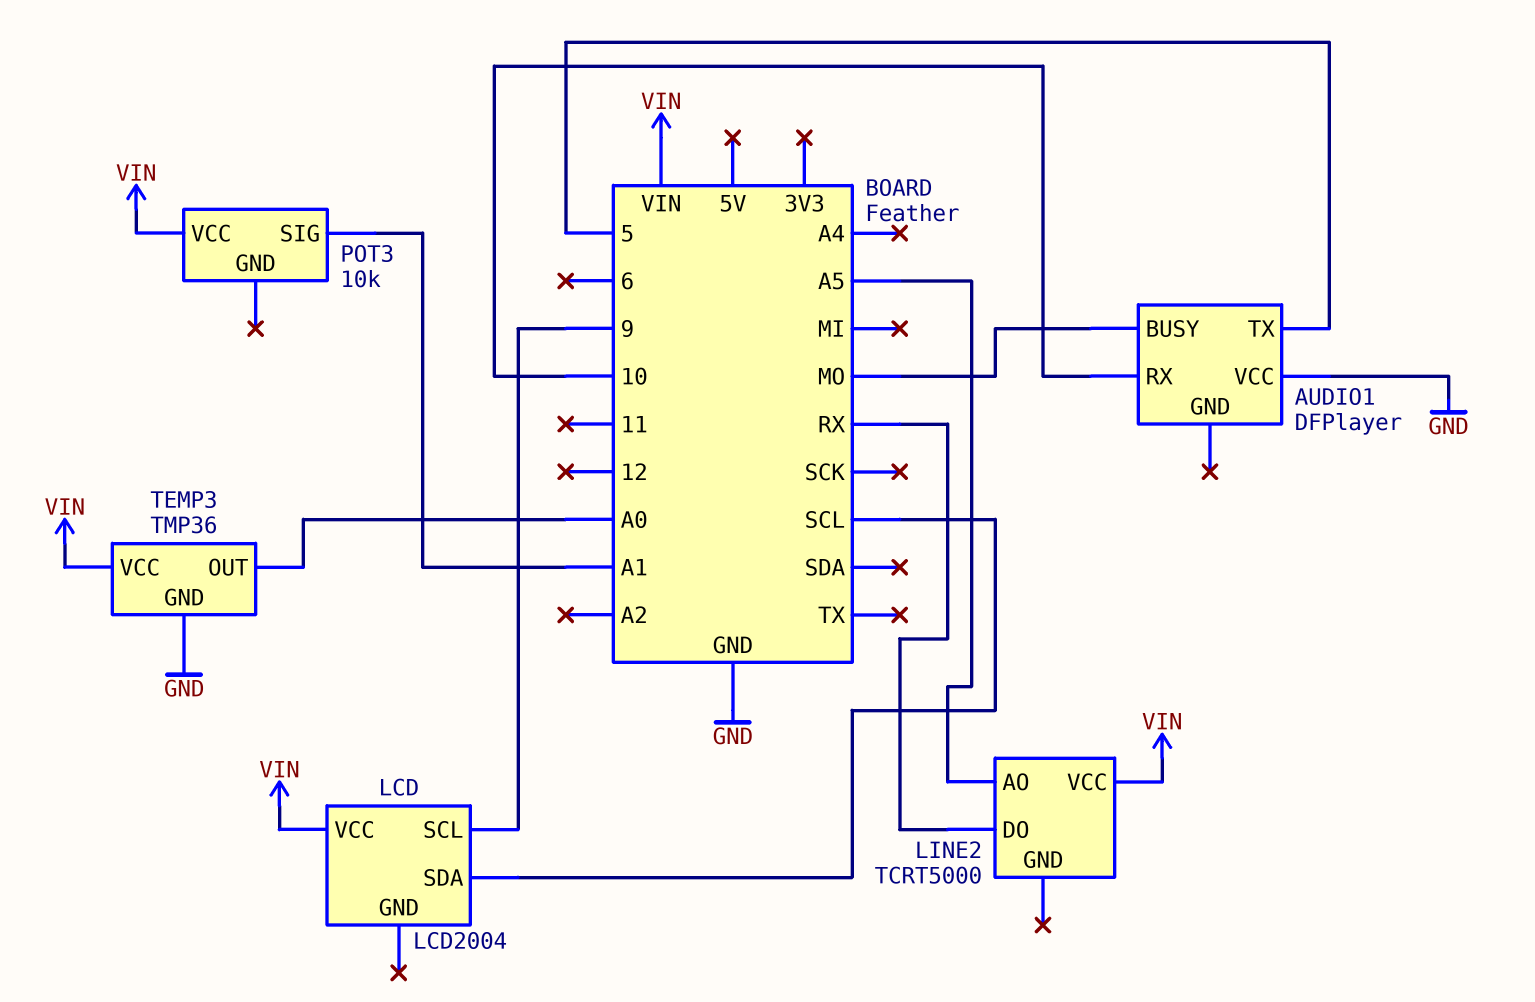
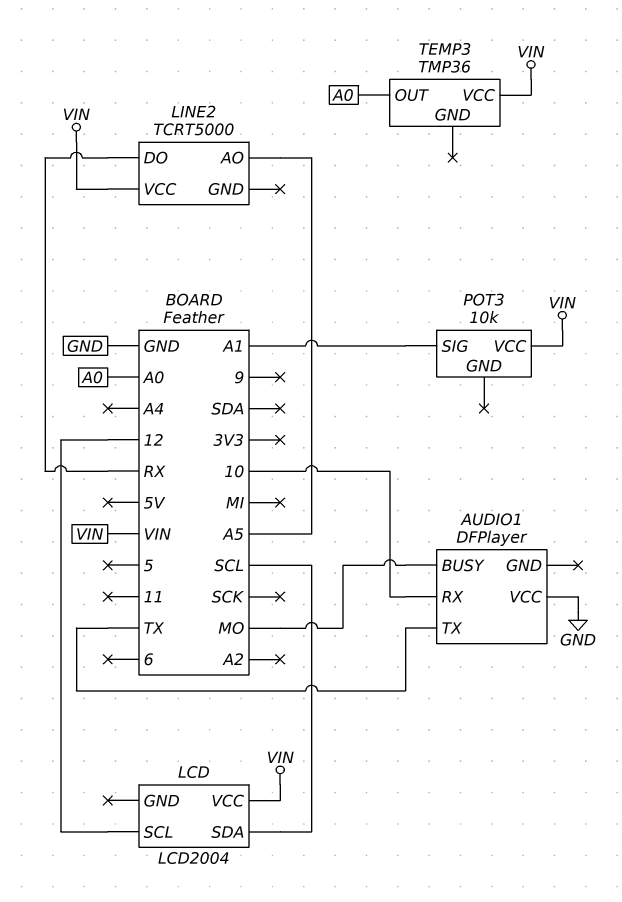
AUDIO1 pin TX: 5 -> TX
LCD pin SCL: 9 -> 12
TEMP3 pin GND: GND -> none

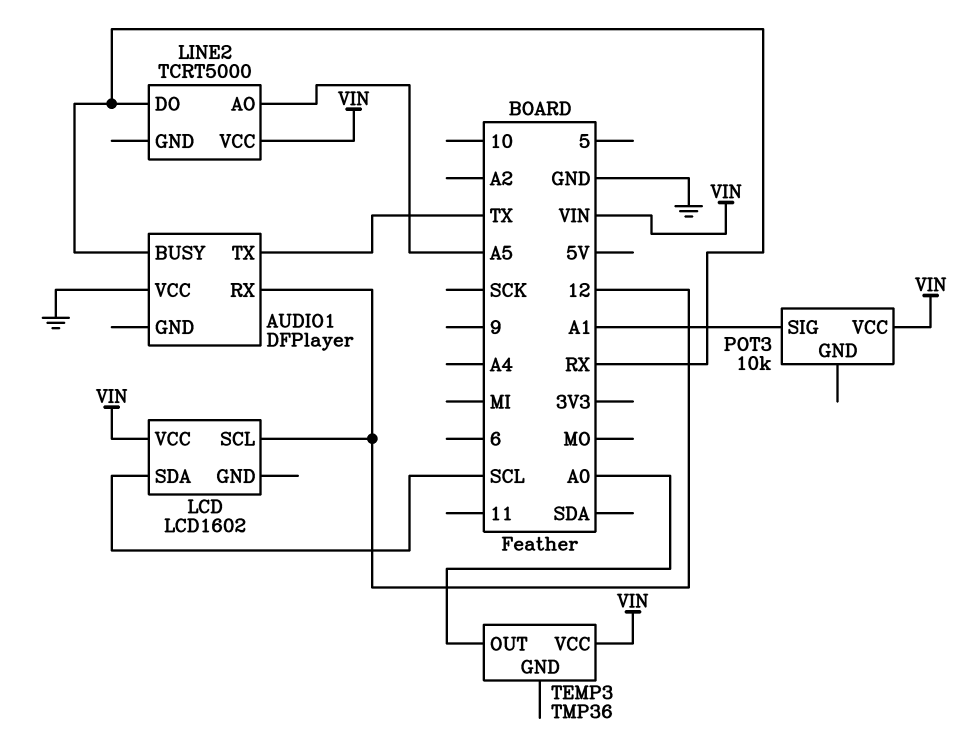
AUDIO1 pin BUSY: MO -> RX
AUDIO1 pin RX: 10 -> 12
LCD: LCD2004 -> LCD1602

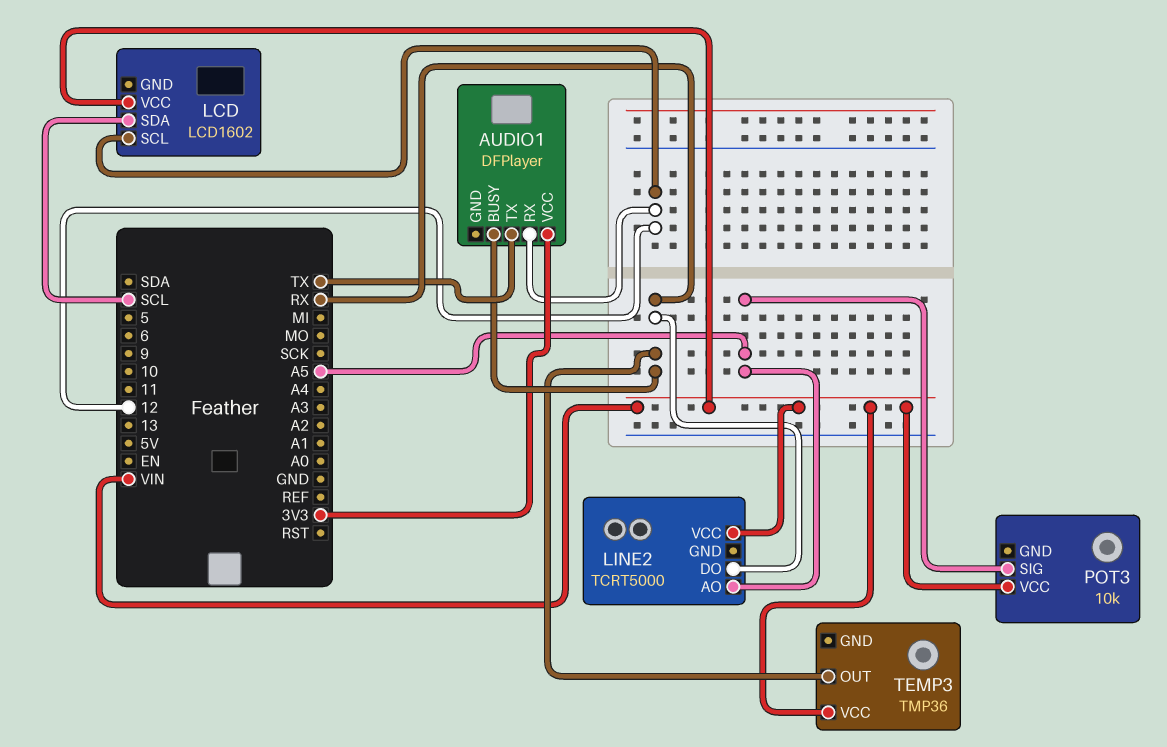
AUDIO1 pin VCC: GND -> 3V3
POT3 pin SIG: A1 -> A5
TEMP3 pin OUT: A0 -> RX

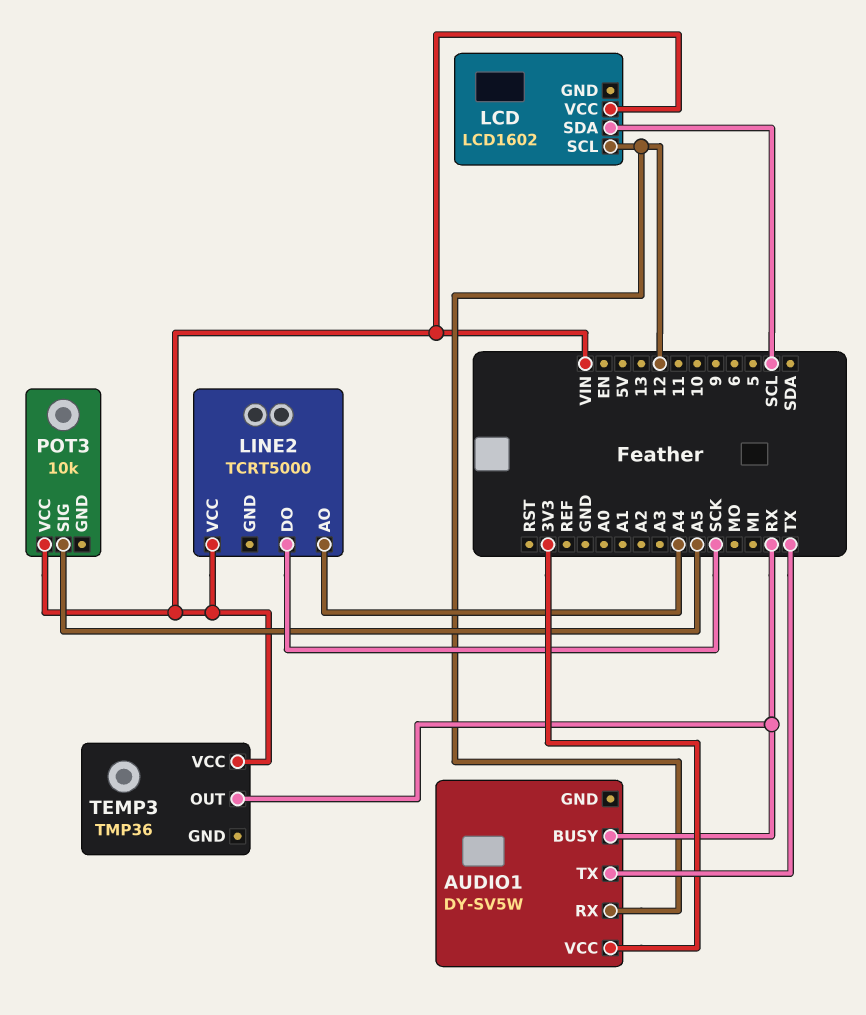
AUDIO1: DFPlayer -> DY-SV5W
LINE2 pin AO: A5 -> A4
LINE2 pin DO: RX -> SCK

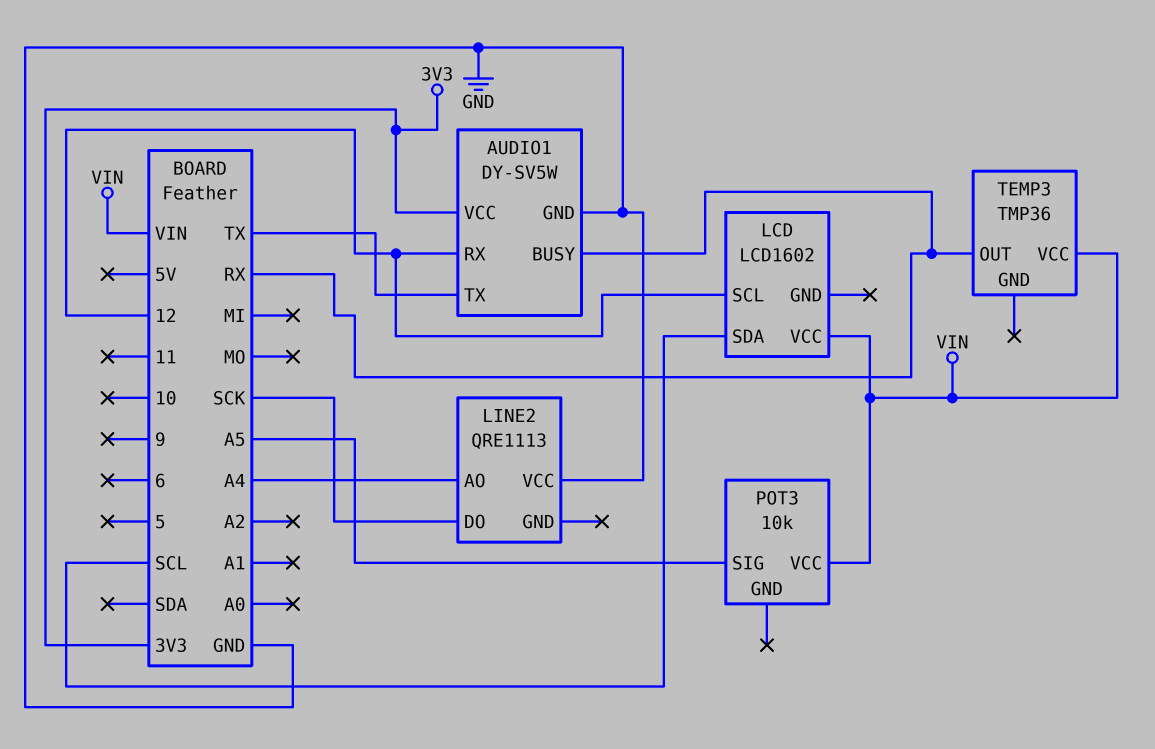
AUDIO1 pin GND: none -> GND
LINE2: TCRT5000 -> QRE1113
LINE2 pin VCC: VIN -> GND

